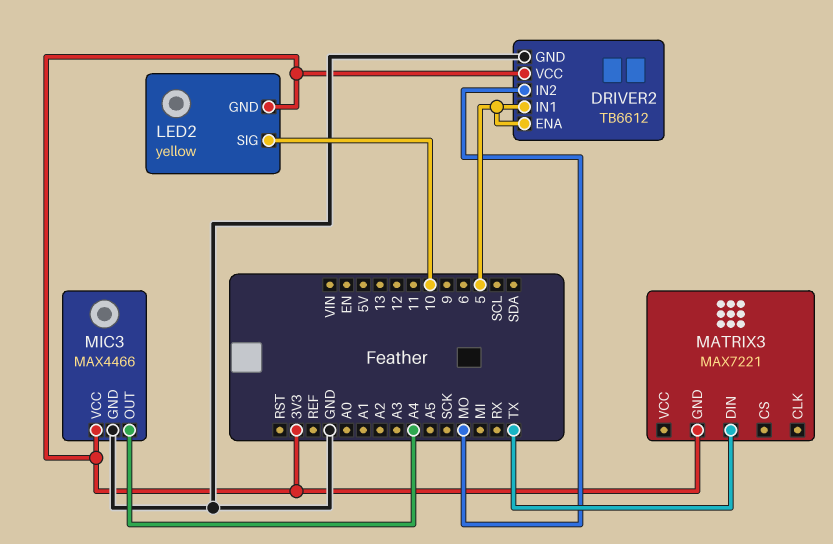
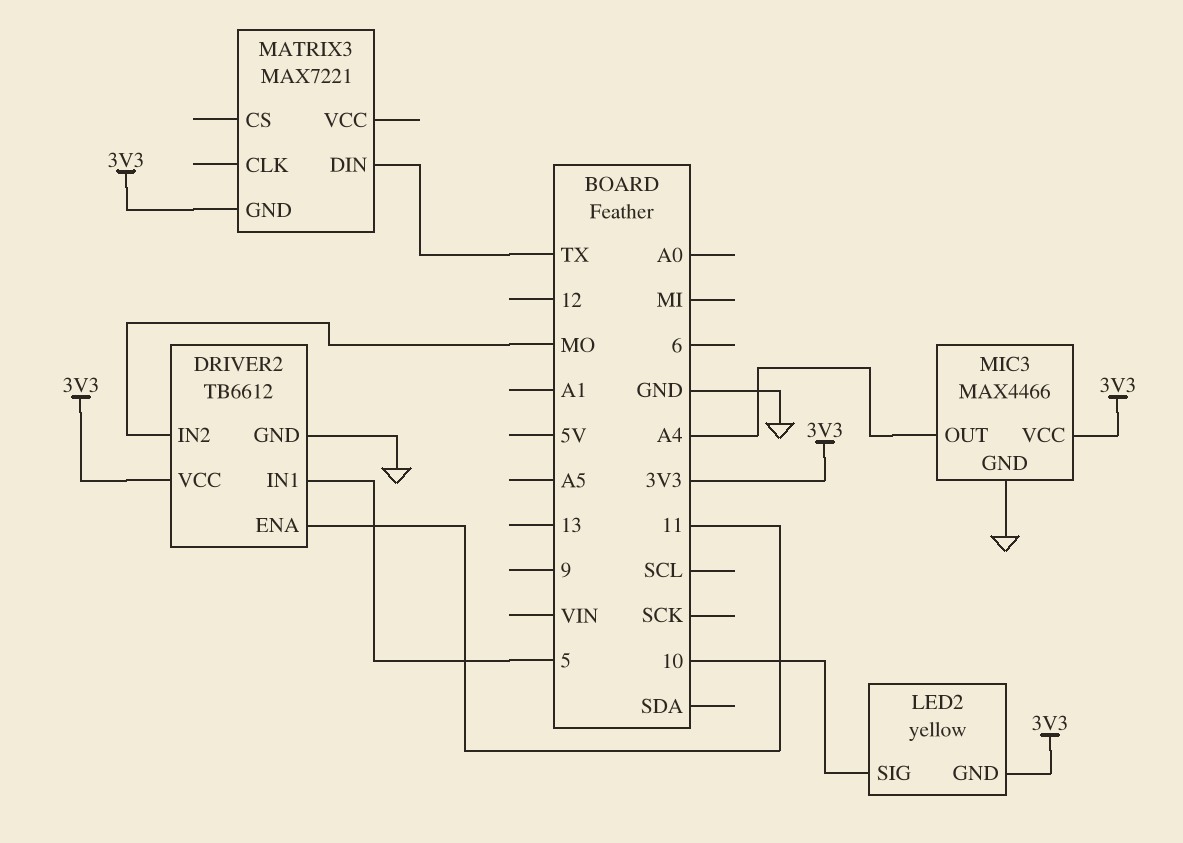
DRIVER2 pin ENA: 5 -> 11

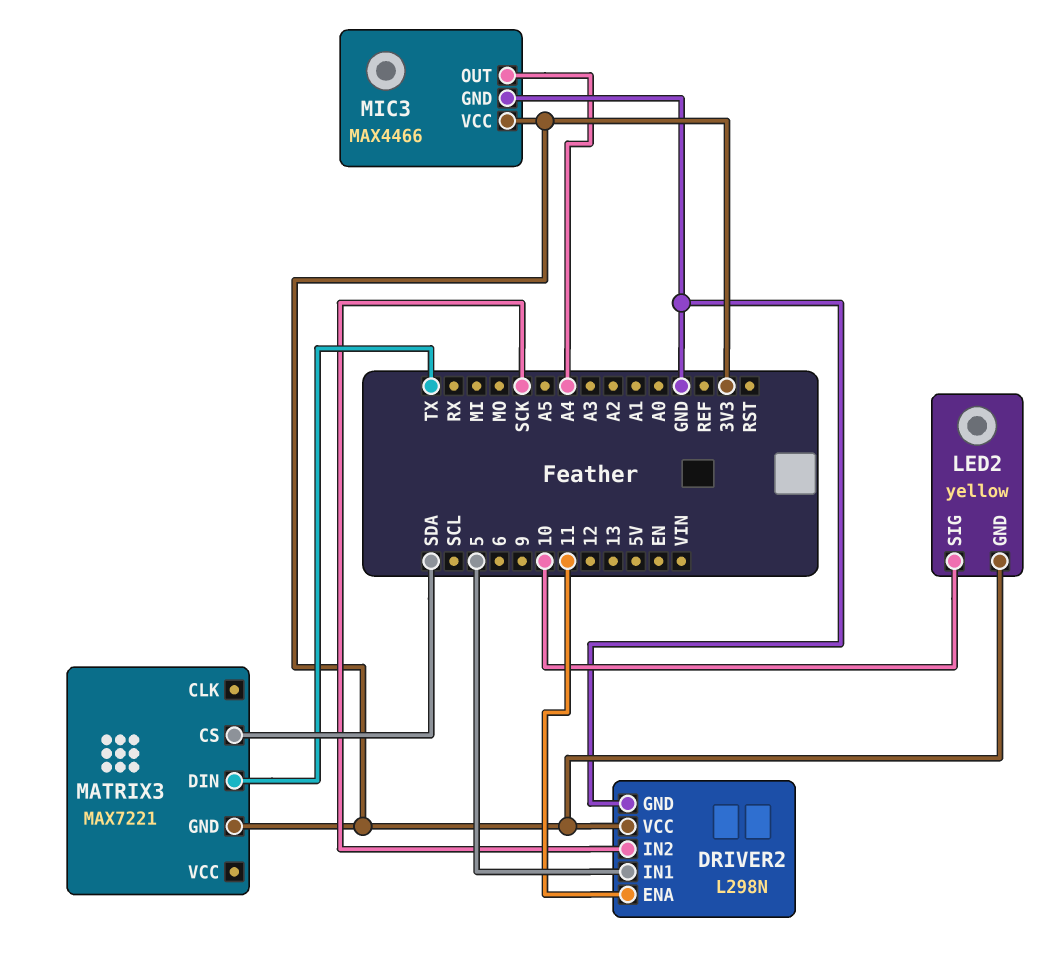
DRIVER2: TB6612 -> L298N
DRIVER2 pin IN2: MO -> SCK
MATRIX3 pin CS: none -> SDA

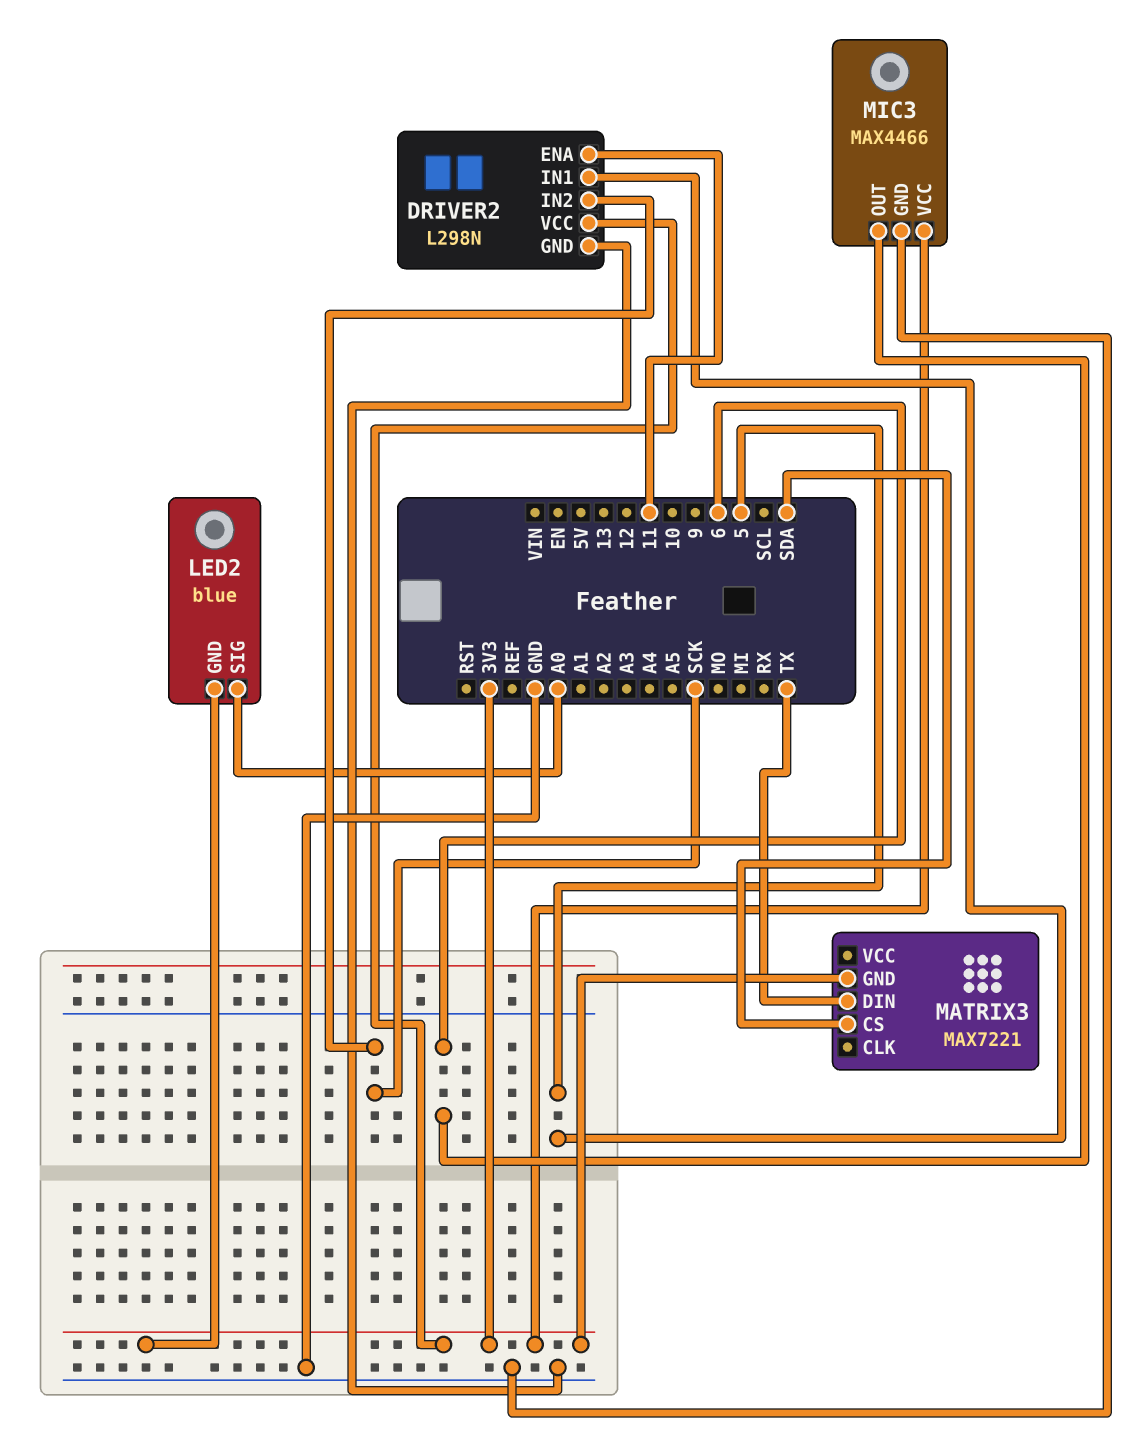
LED2: yellow -> blue
LED2 pin SIG: 10 -> A0
MIC3 pin OUT: A4 -> 6

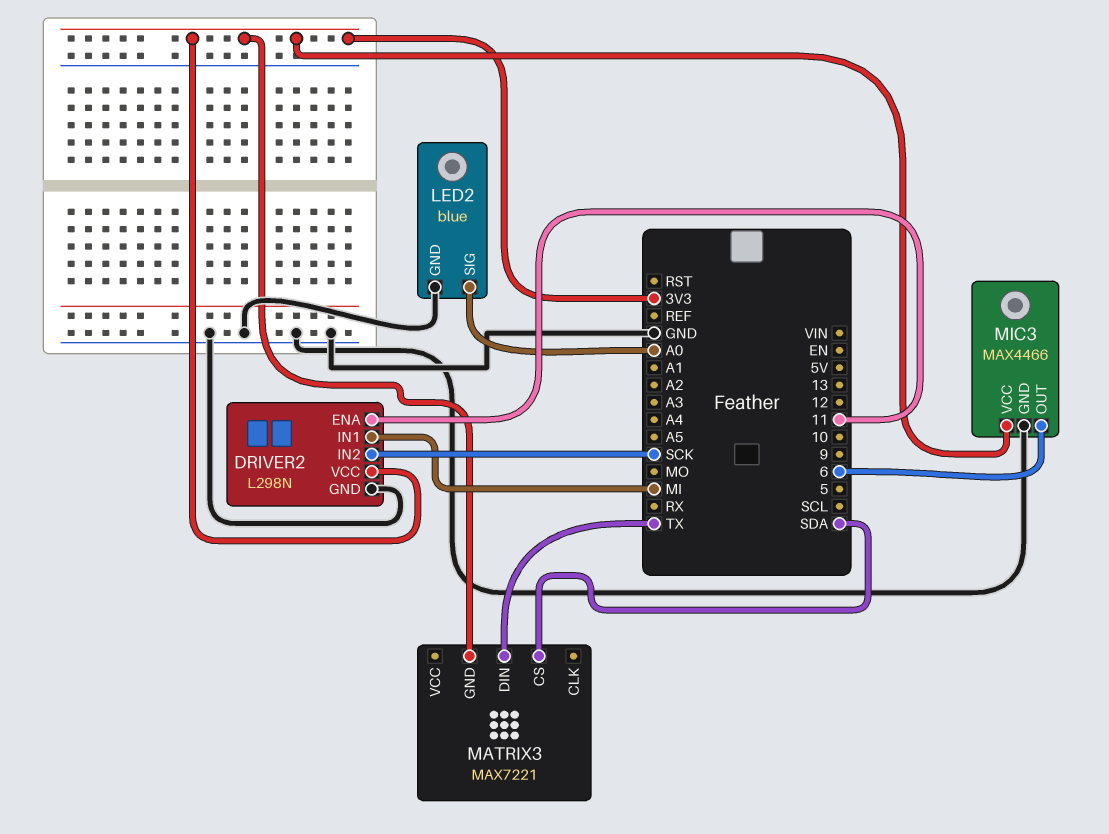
DRIVER2 pin IN1: 5 -> MI
LED2 pin GND: 3V3 -> GND

